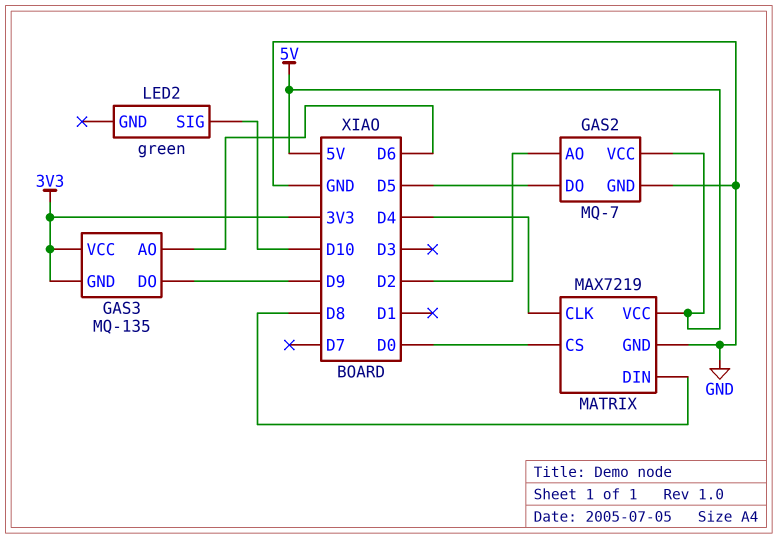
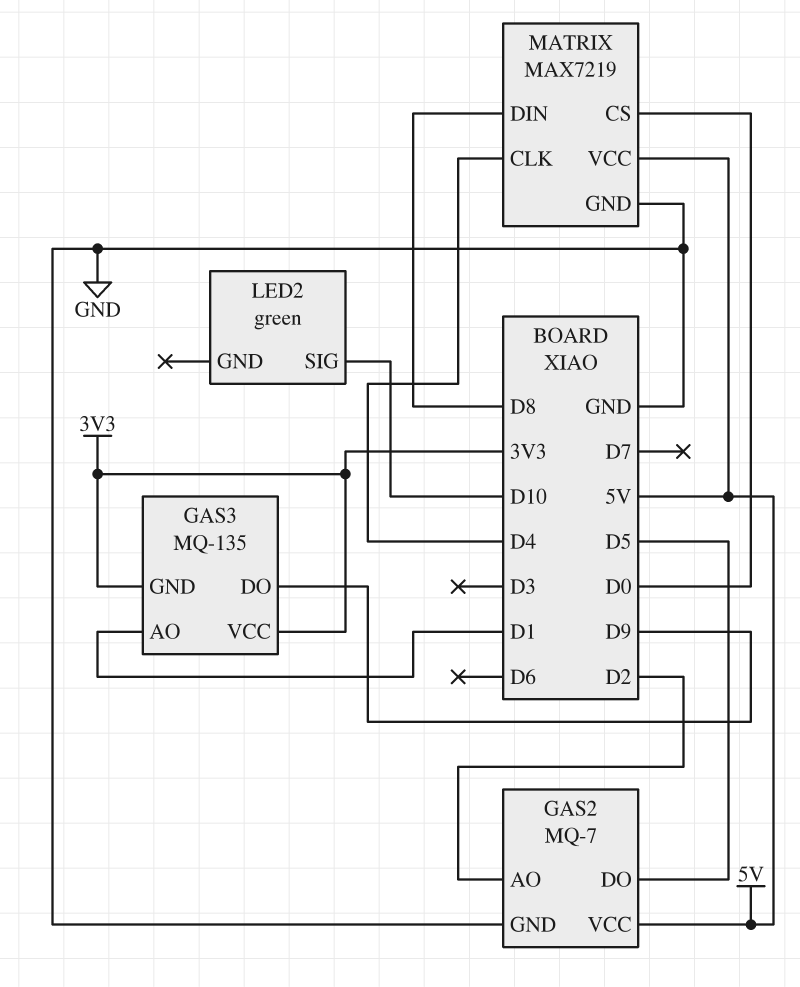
GAS3 pin AO: D6 -> D1

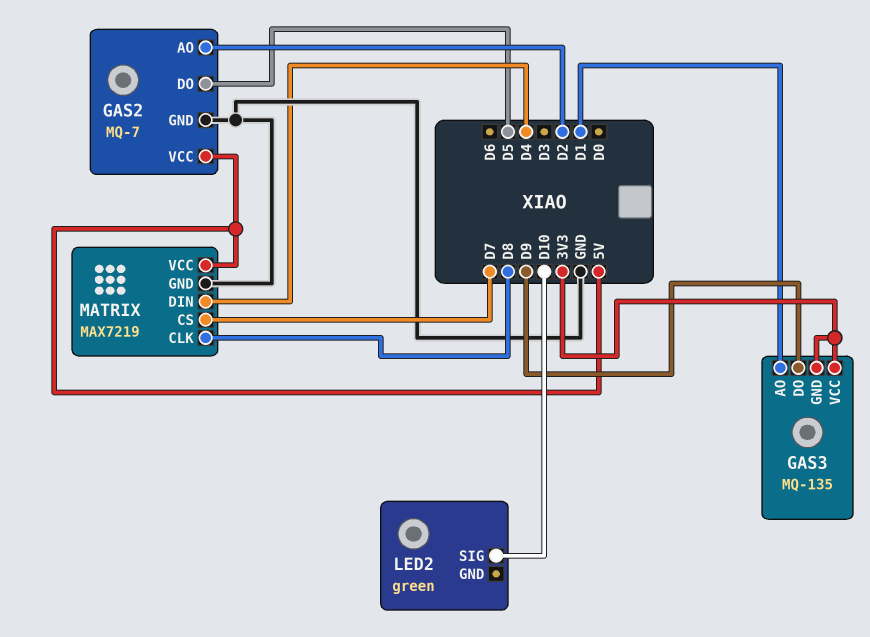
MATRIX pin CLK: D4 -> D8
MATRIX pin CS: D0 -> D7
MATRIX pin DIN: D8 -> D4

